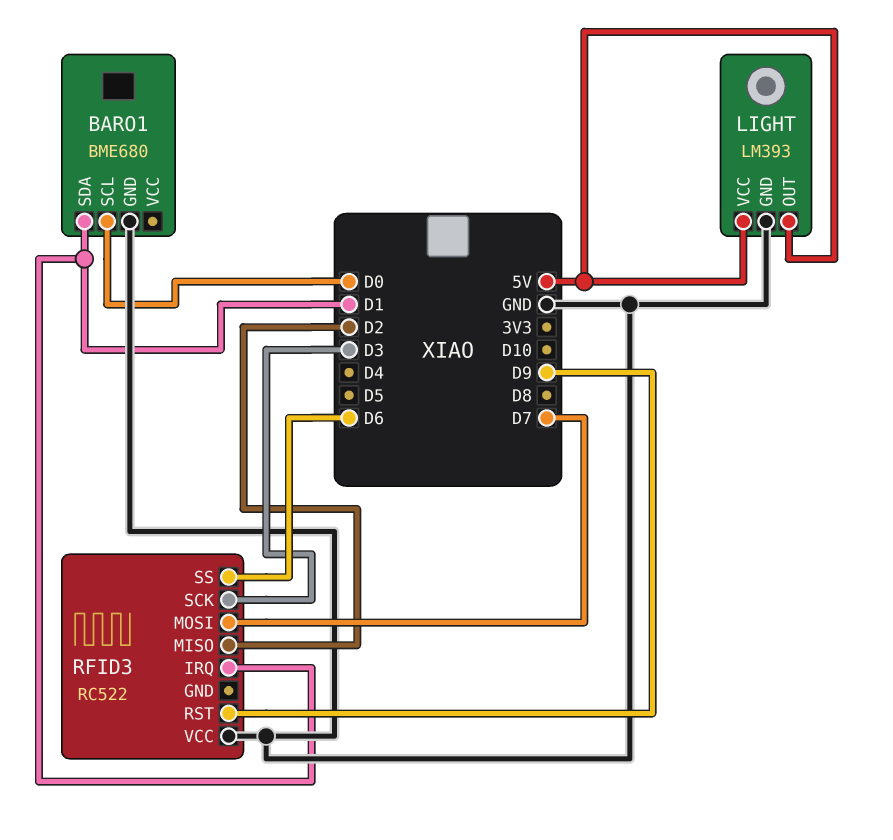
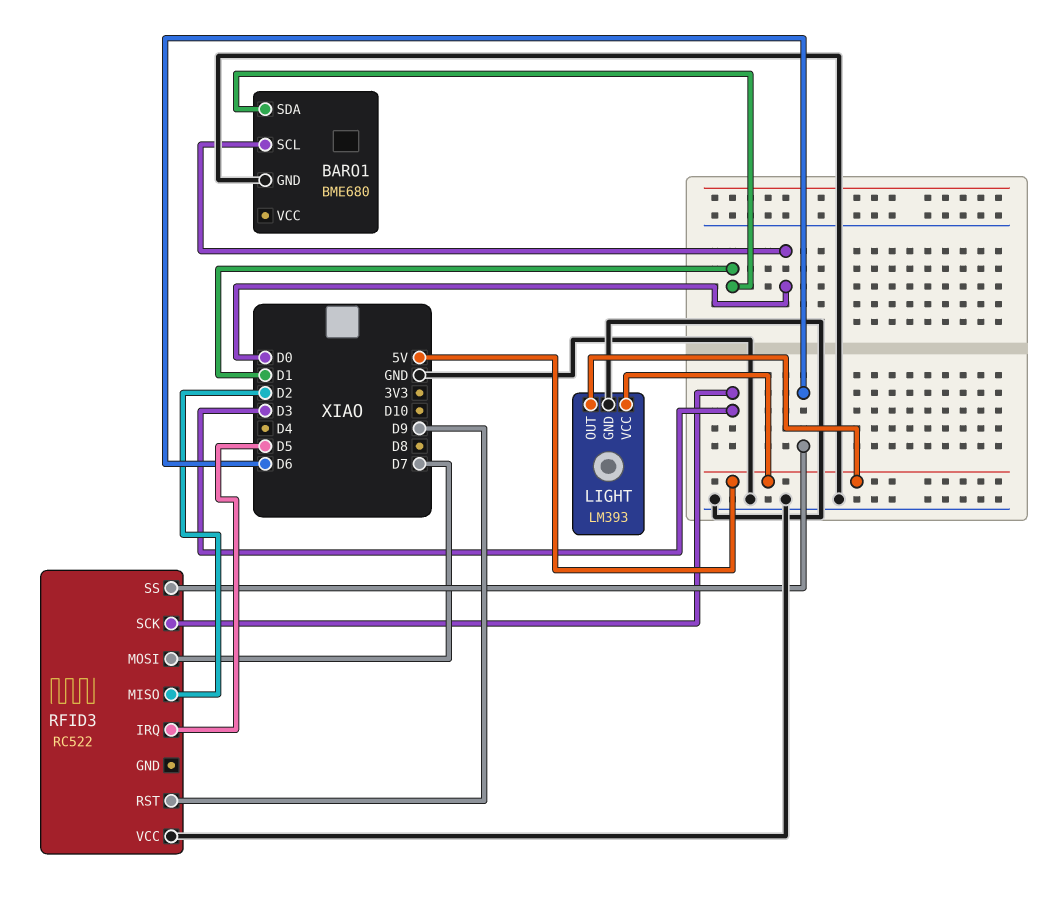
RFID3 pin IRQ: D1 -> D5

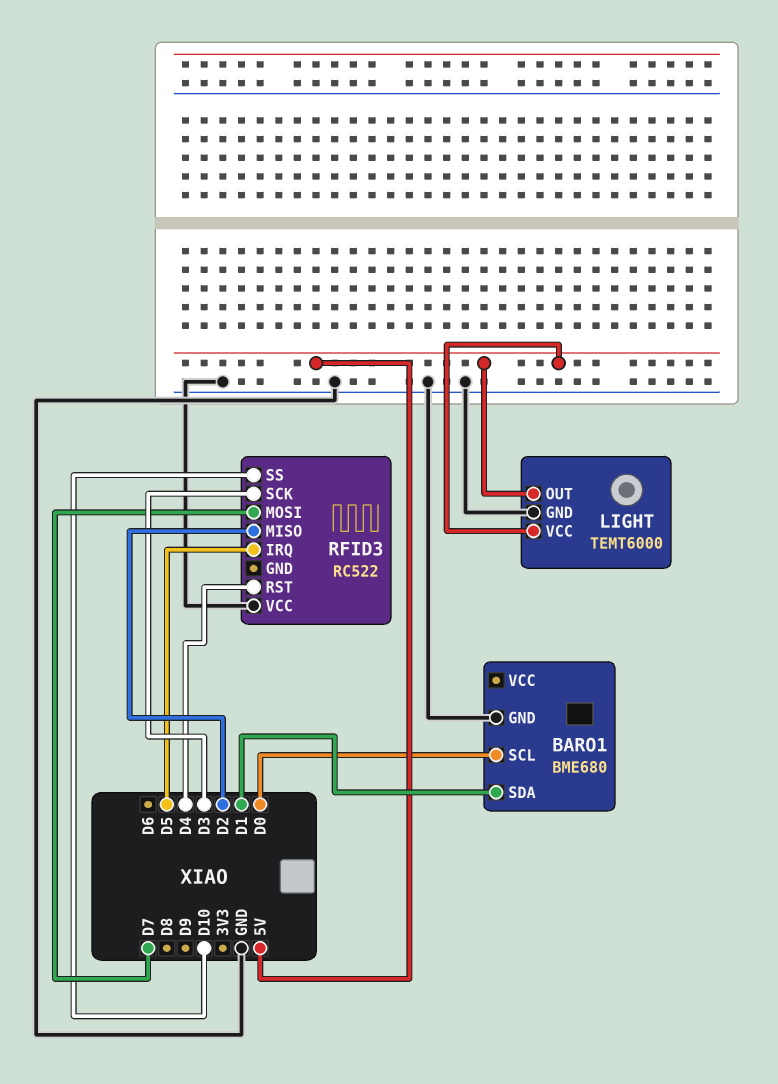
LIGHT: LM393 -> TEMT6000
RFID3 pin RST: D9 -> D4
RFID3 pin SS: D6 -> D10

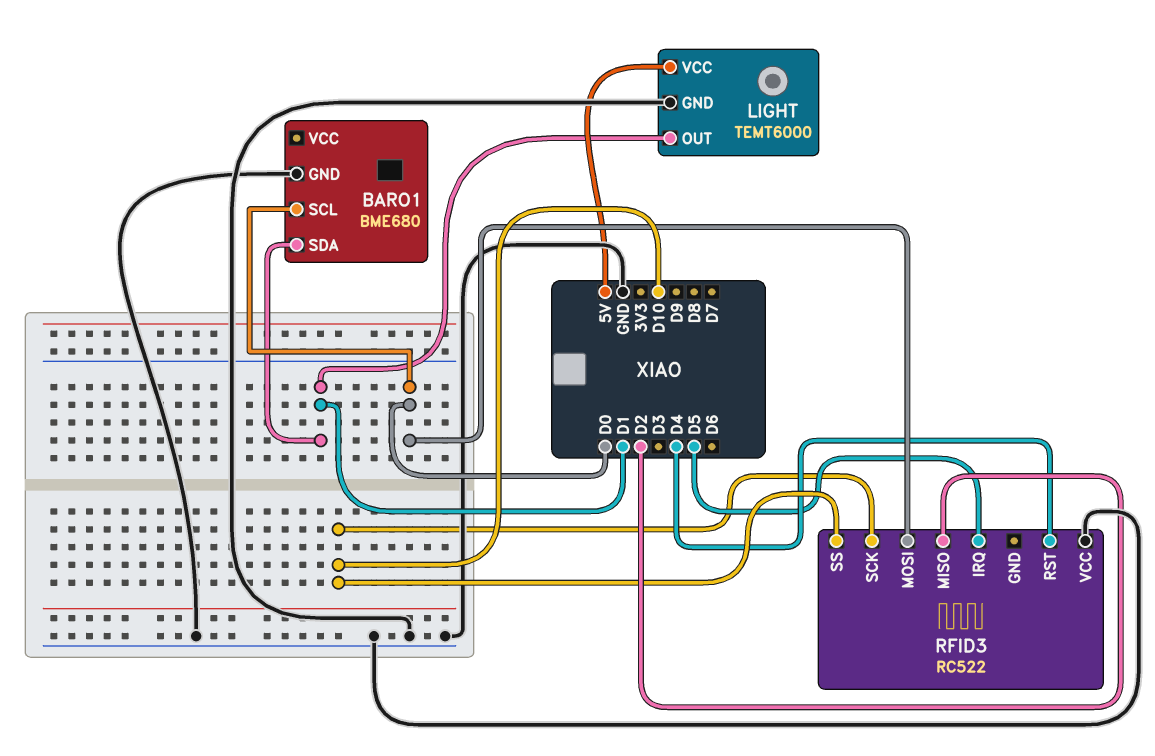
LIGHT pin OUT: 5V -> D1
RFID3 pin MOSI: D7 -> D0
RFID3 pin SCK: D3 -> D10

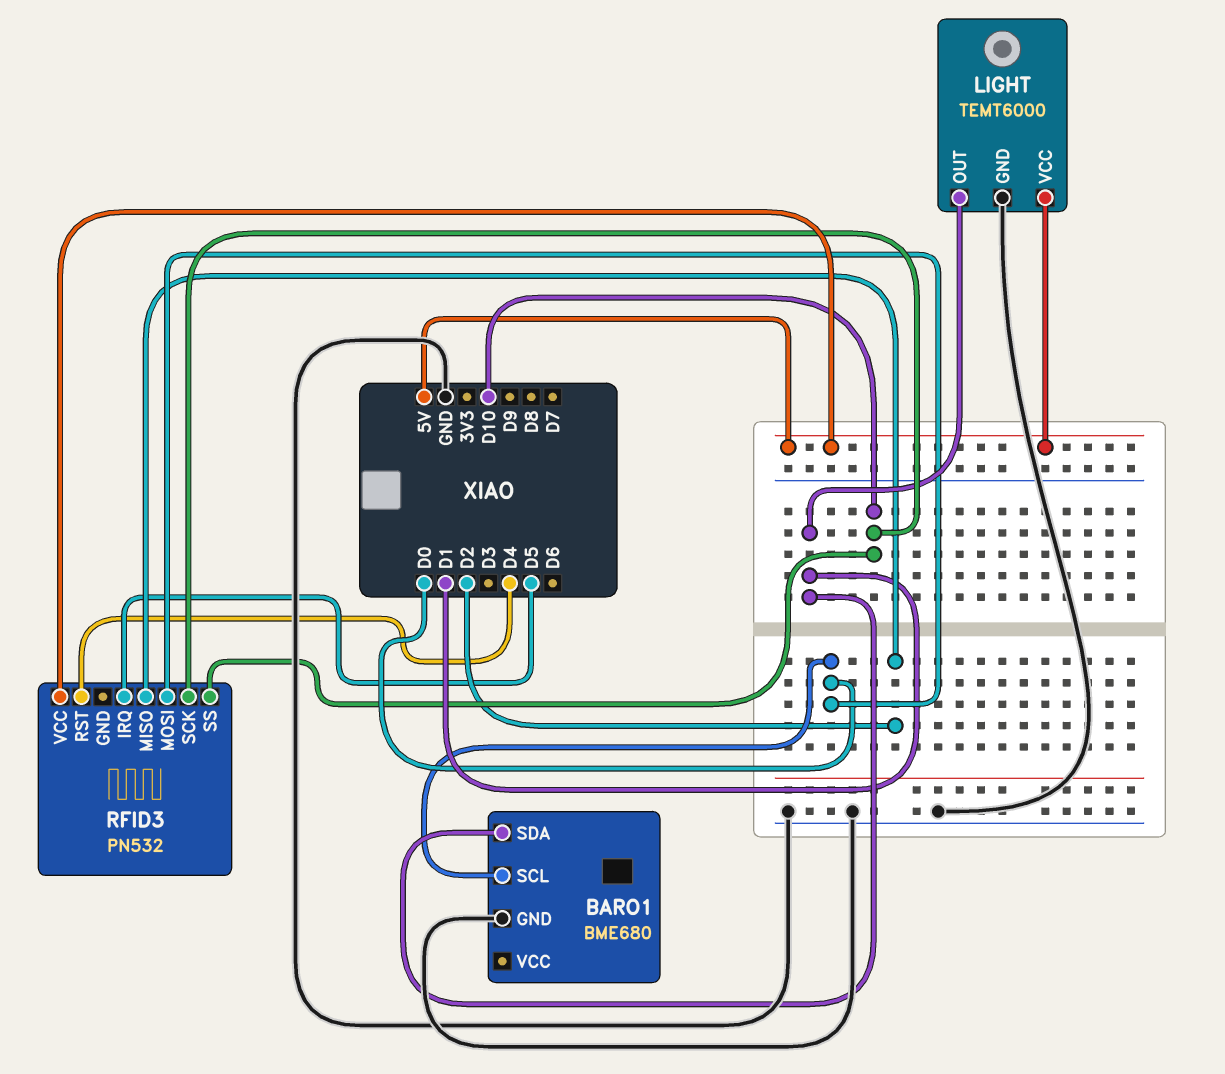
RFID3: RC522 -> PN532
RFID3 pin VCC: GND -> 5V

